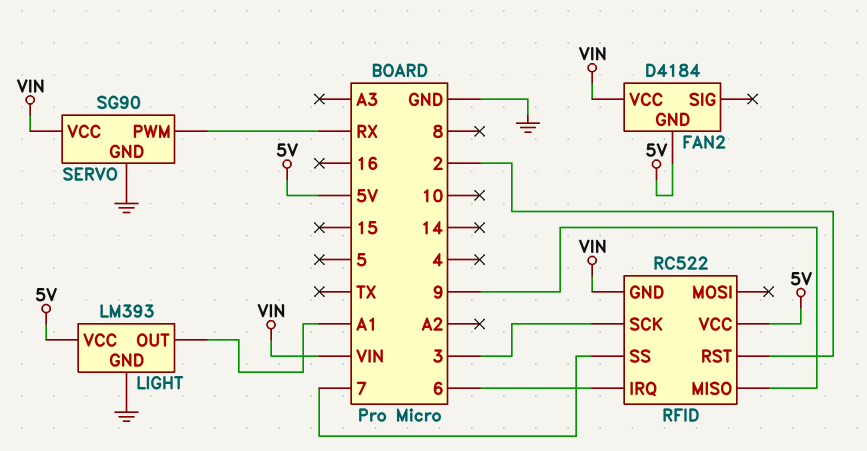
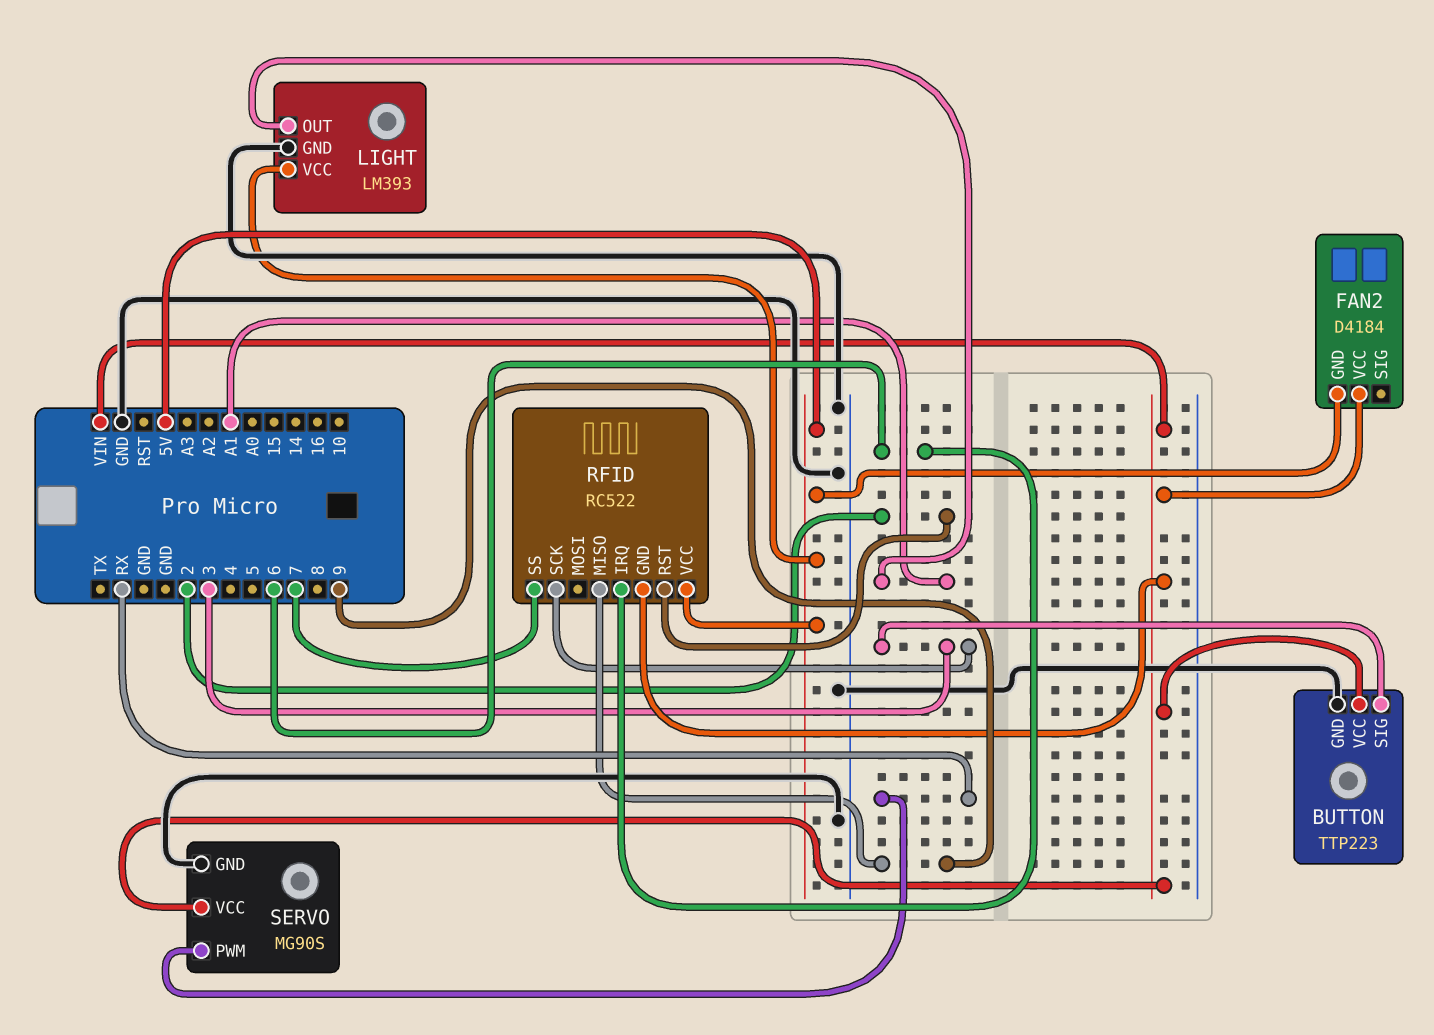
BUTTON: none -> TTP223
BUTTON pin GND: none -> GND
BUTTON pin SIG: none -> 3
BUTTON pin VCC: none -> VIN
SERVO: SG90 -> MG90S

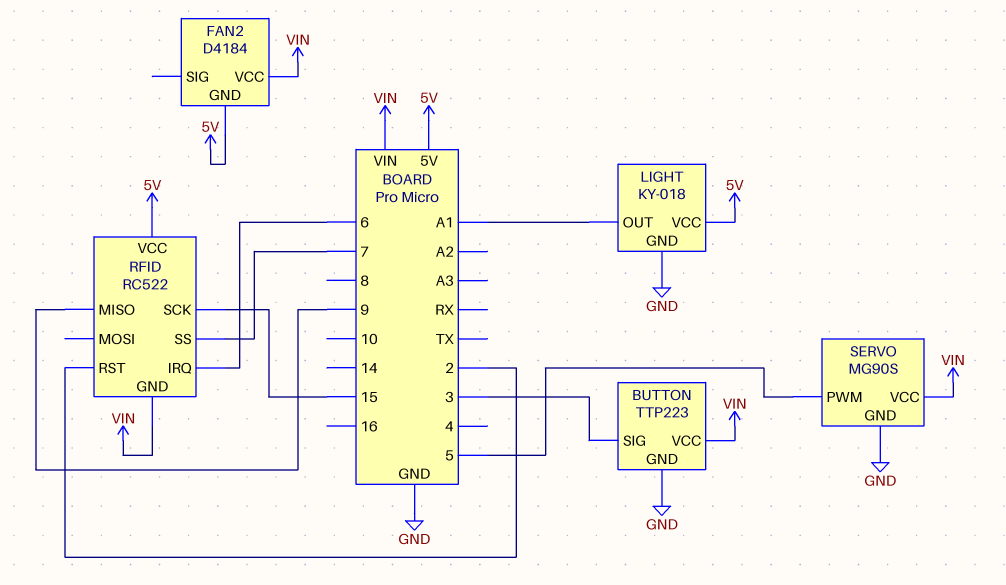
LIGHT: LM393 -> KY-018
RFID pin SCK: 3 -> 15
SERVO pin PWM: RX -> 5

